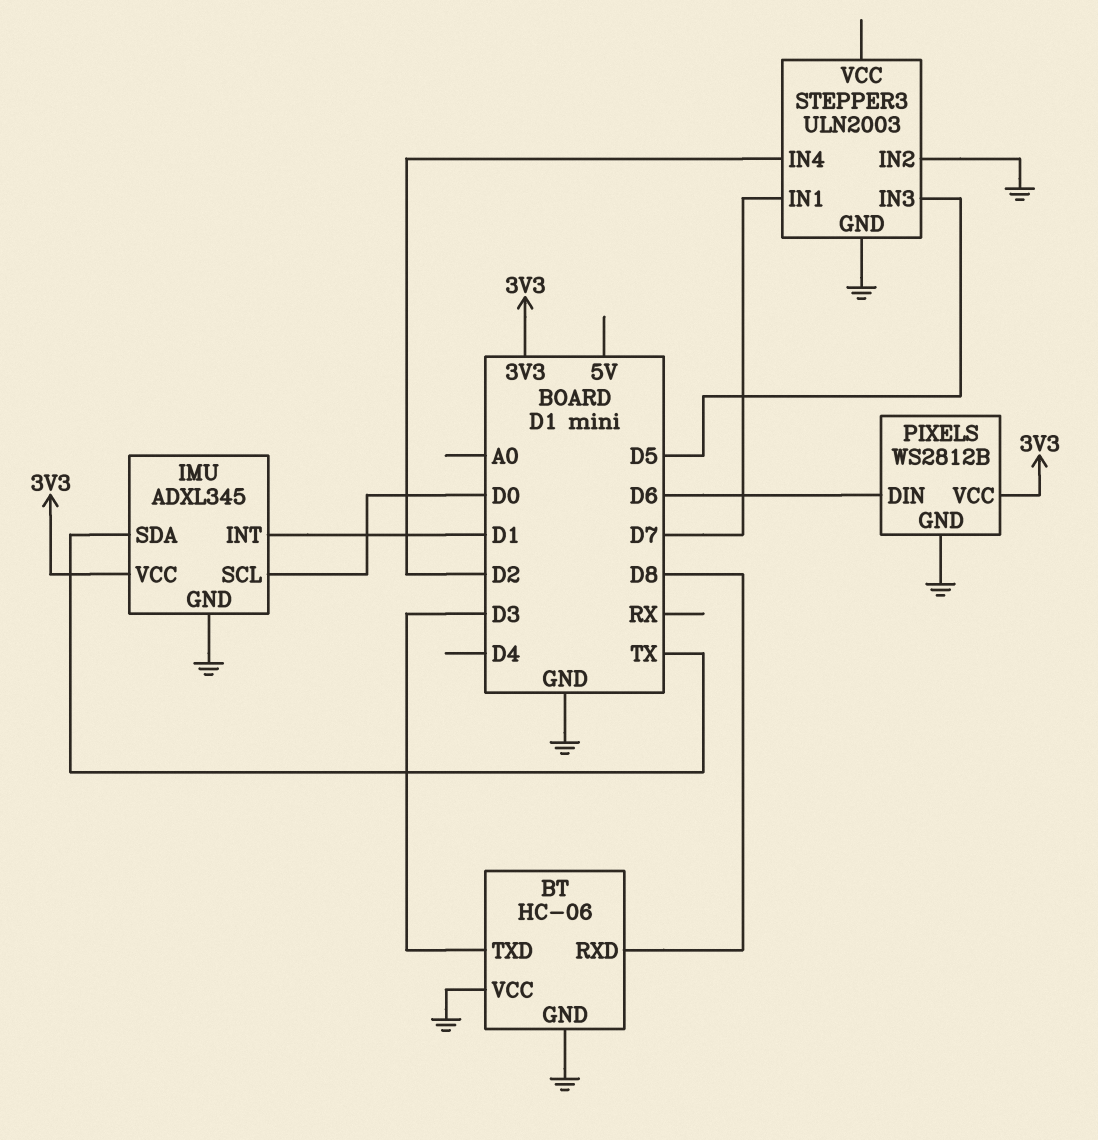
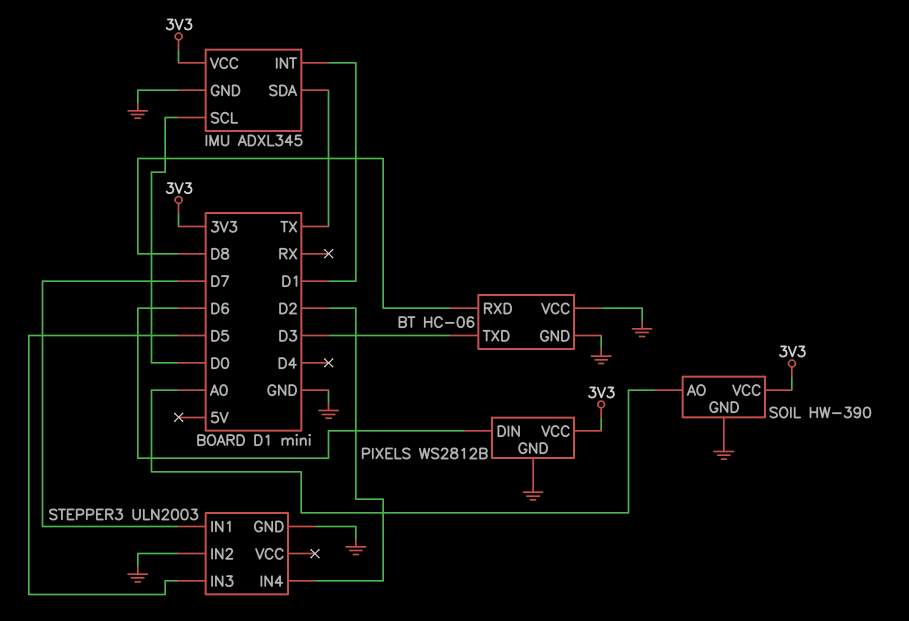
SOIL: none -> HW-390
SOIL pin AO: none -> A0
SOIL pin GND: none -> GND
SOIL pin VCC: none -> 3V3

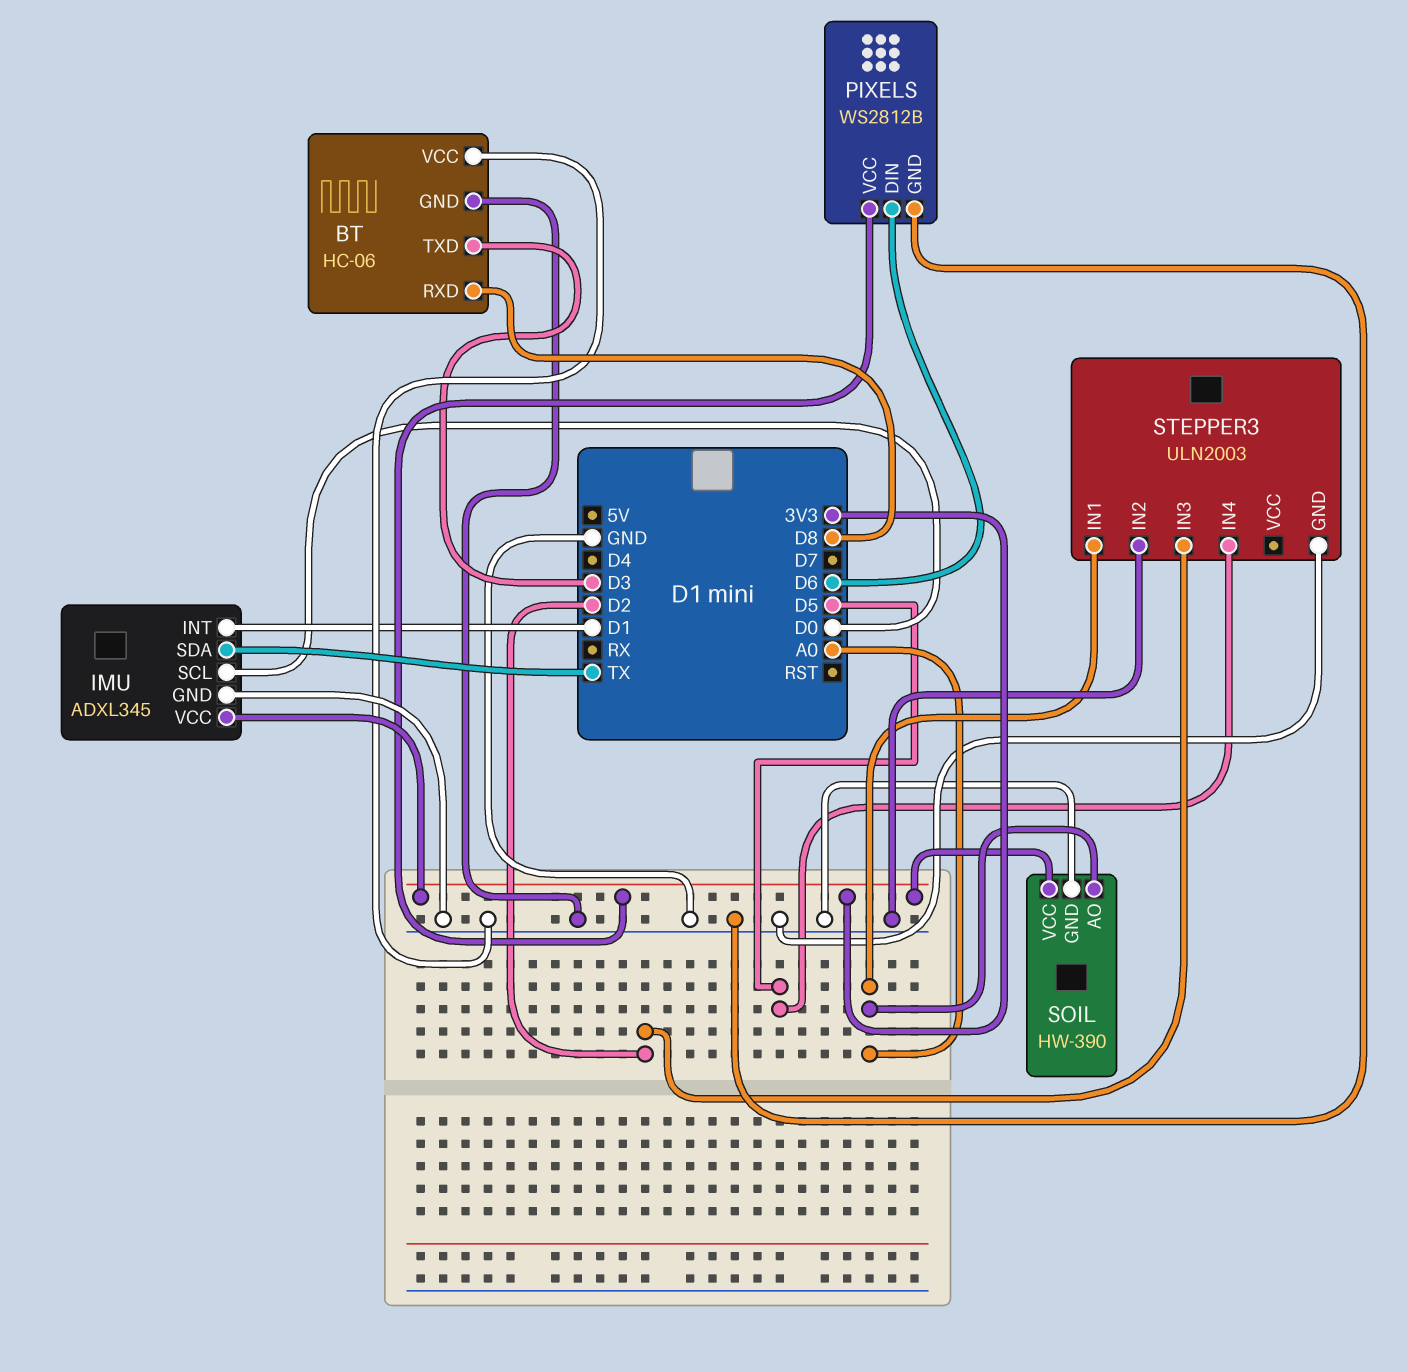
STEPPER3 pin IN1: D7 -> A0
STEPPER3 pin IN3: D5 -> D2
STEPPER3 pin IN4: D2 -> D5

